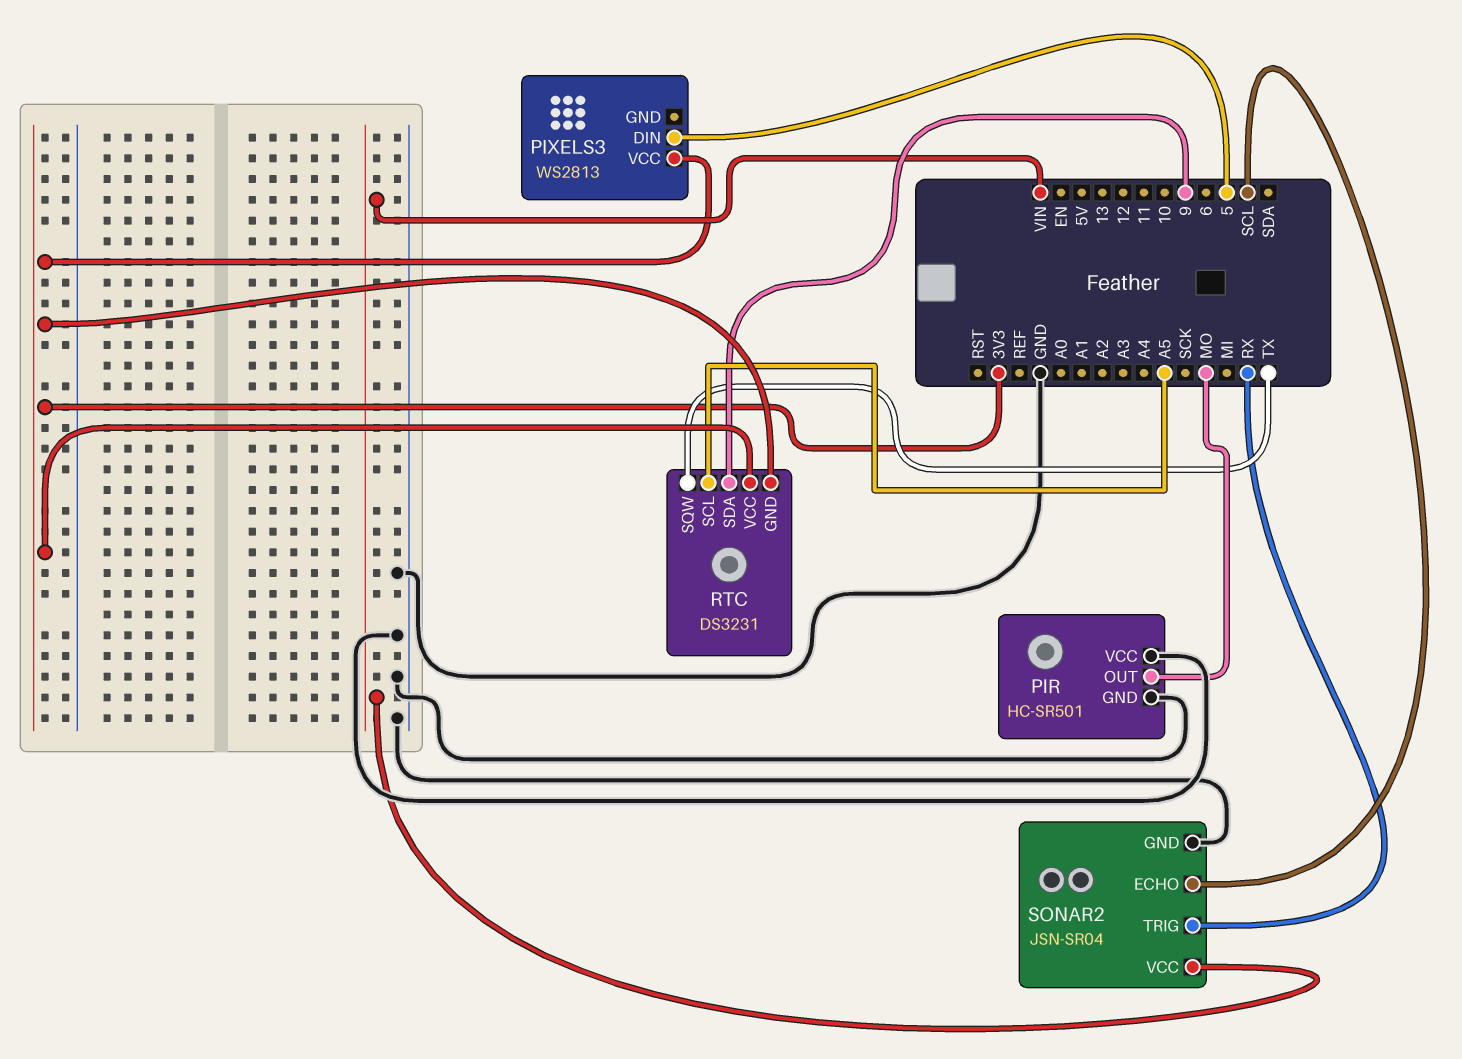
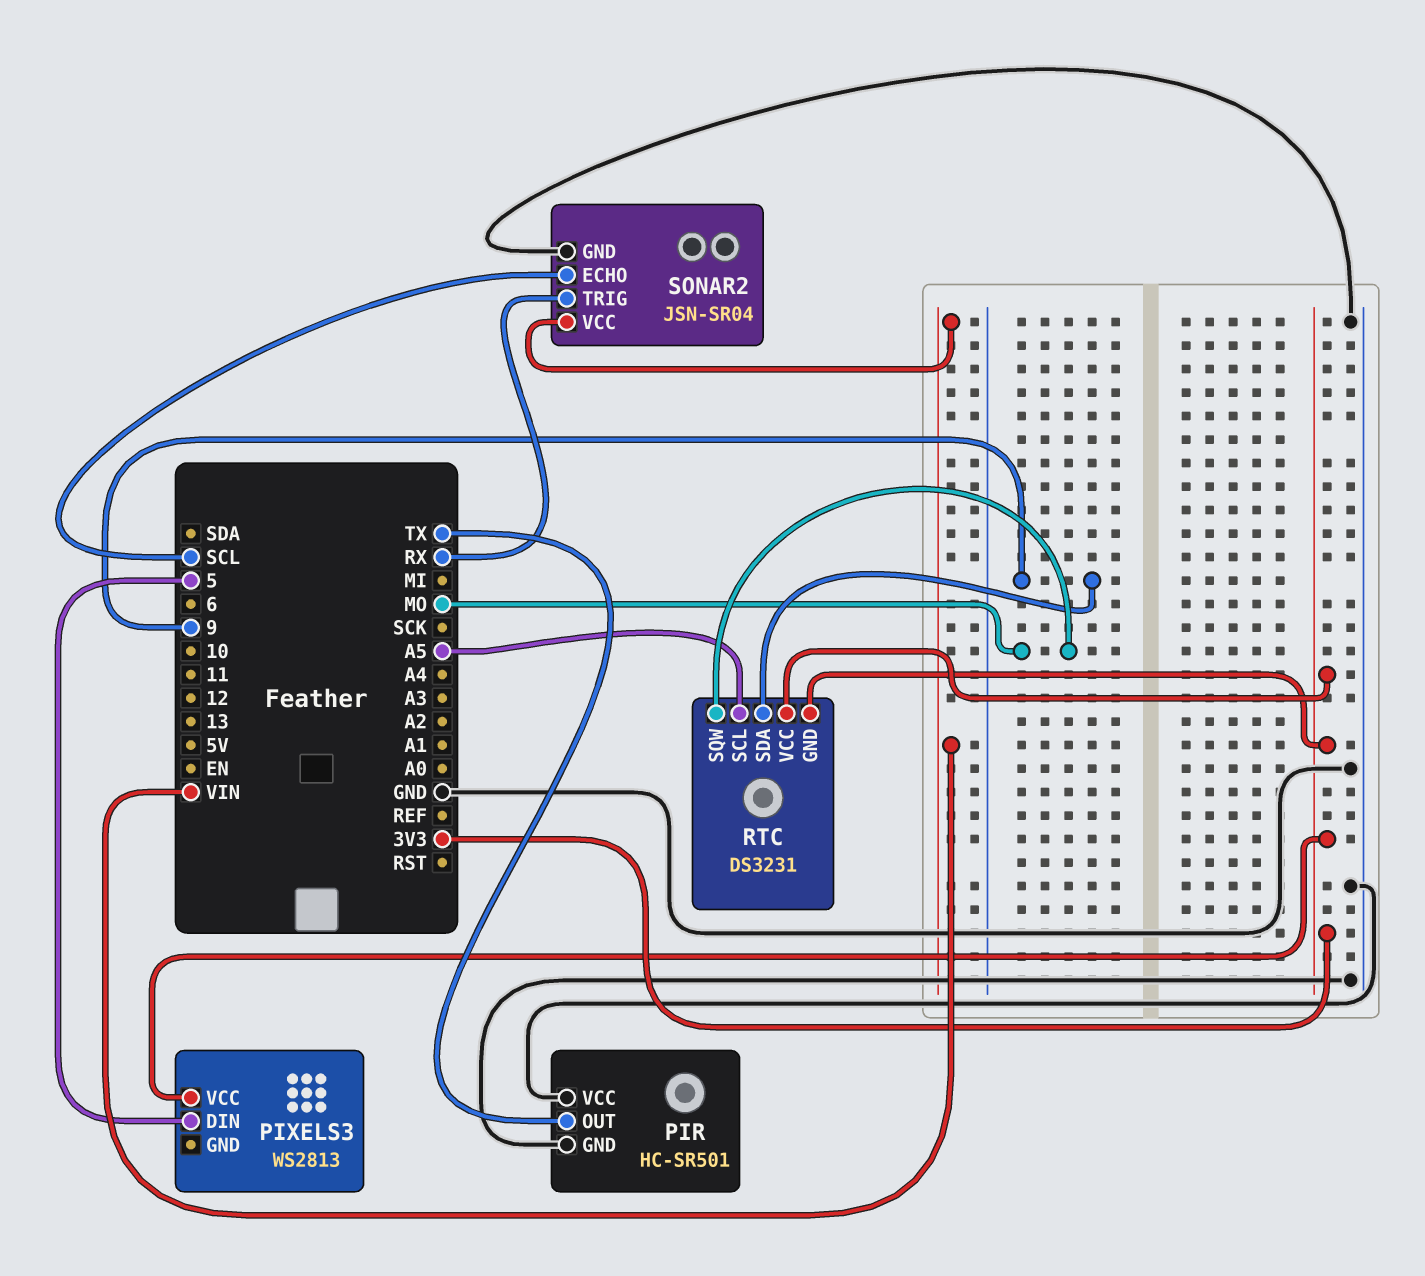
PIR pin OUT: MO -> TX
RTC pin SQW: TX -> MO

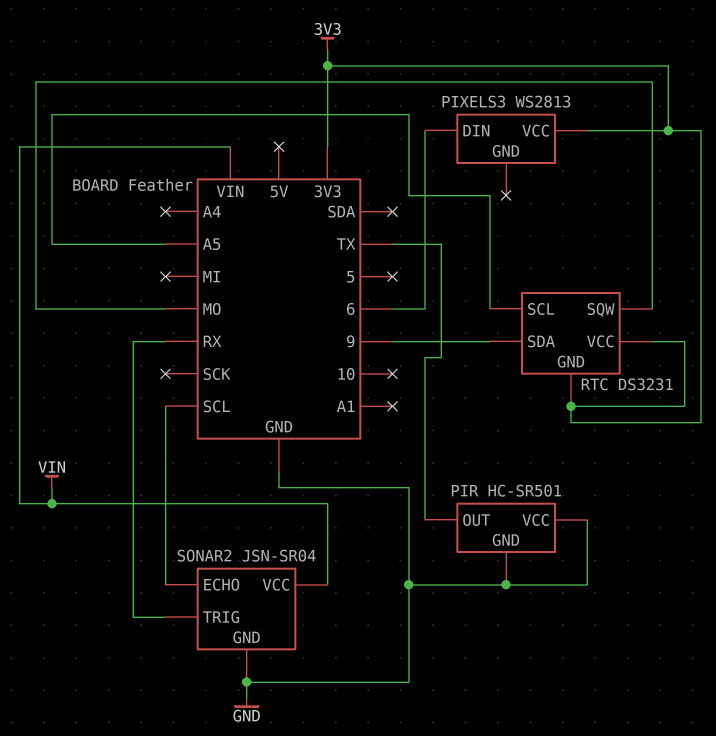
PIXELS3 pin DIN: 5 -> 6

